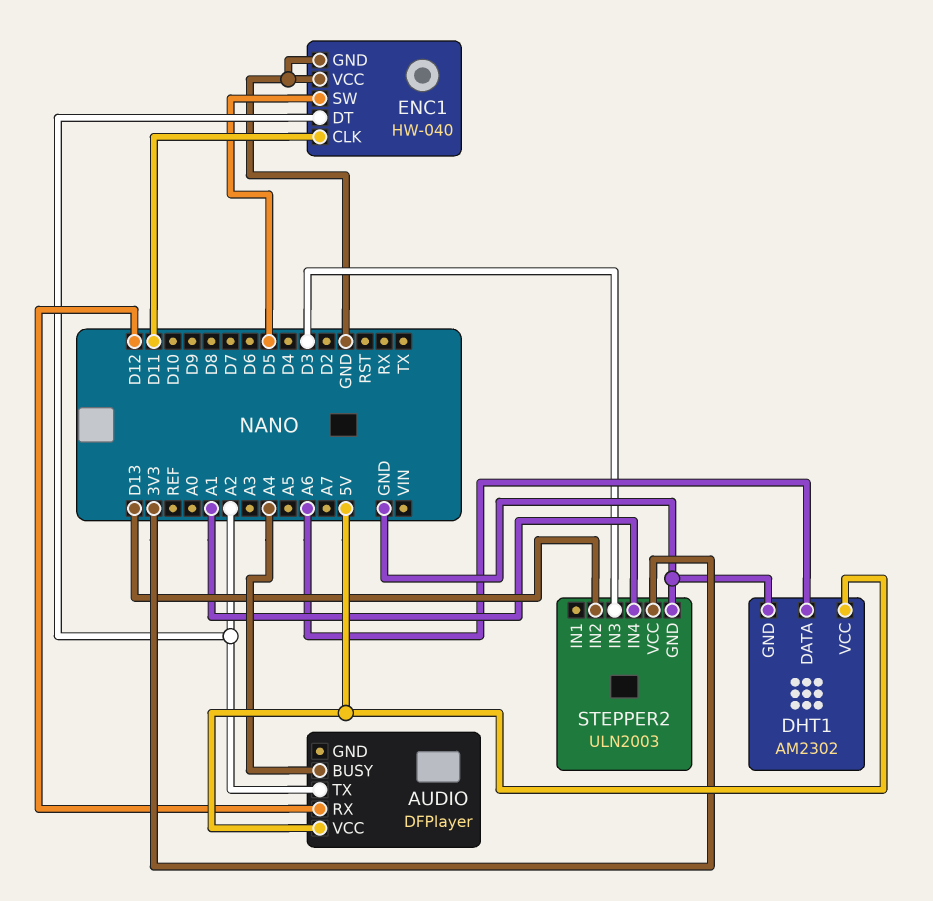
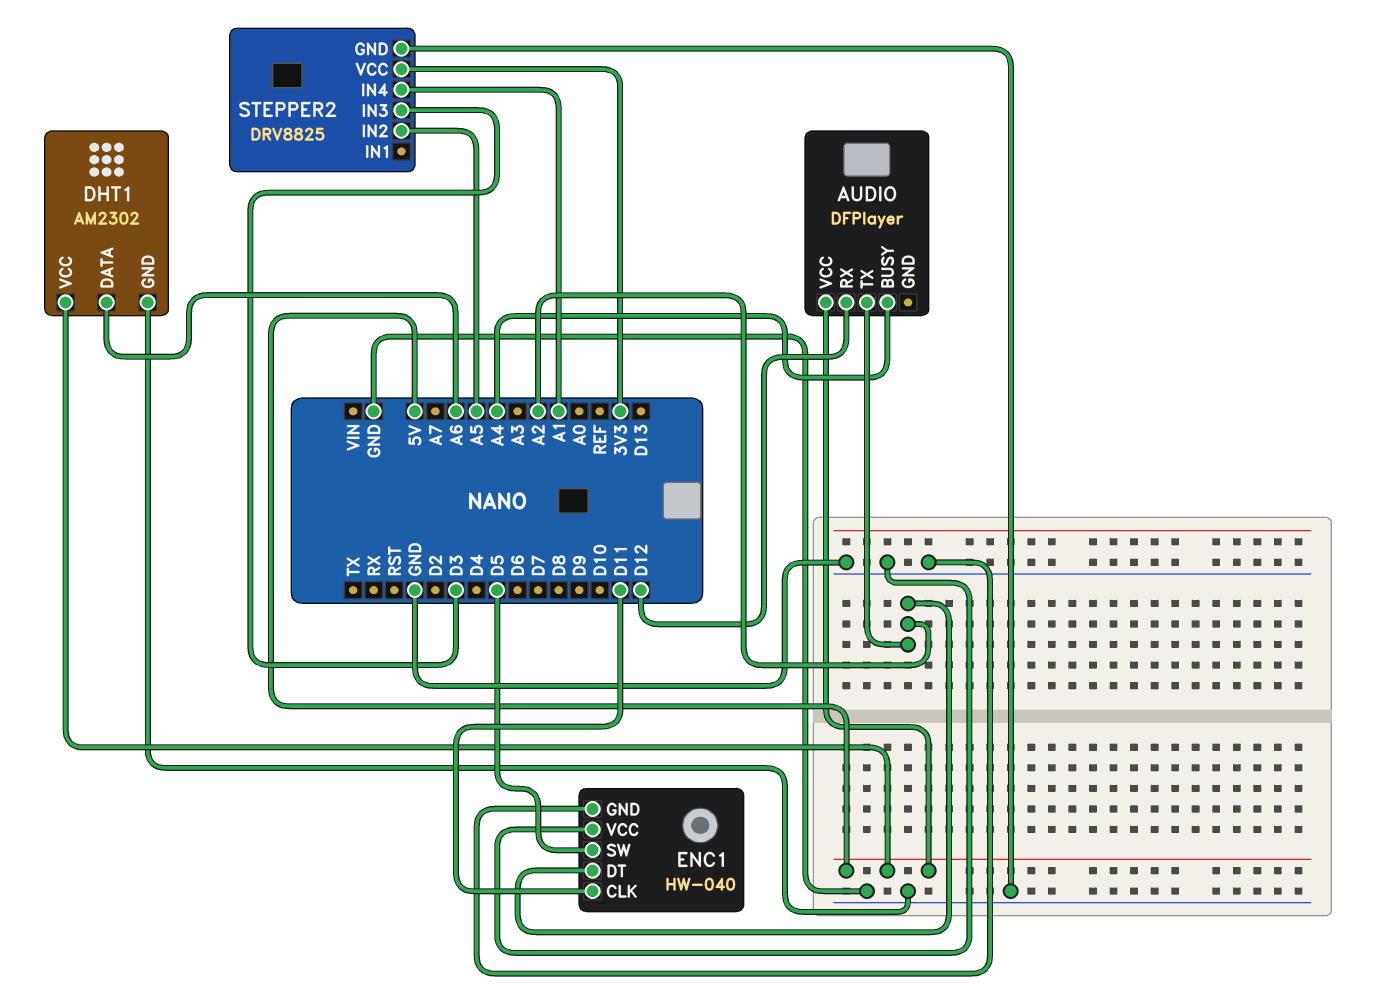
STEPPER2: ULN2003 -> DRV8825
STEPPER2 pin IN2: D13 -> A5

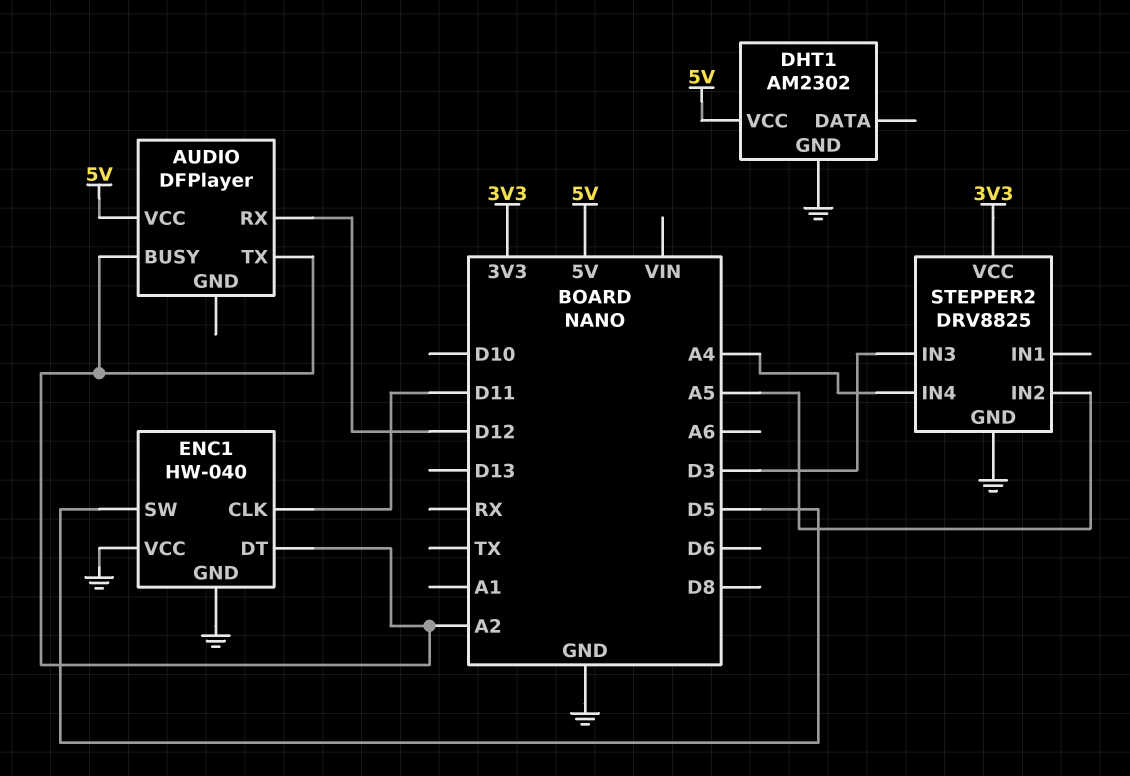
AUDIO pin BUSY: A4 -> A2
DHT1 pin DATA: A6 -> none
STEPPER2 pin IN4: A1 -> A4

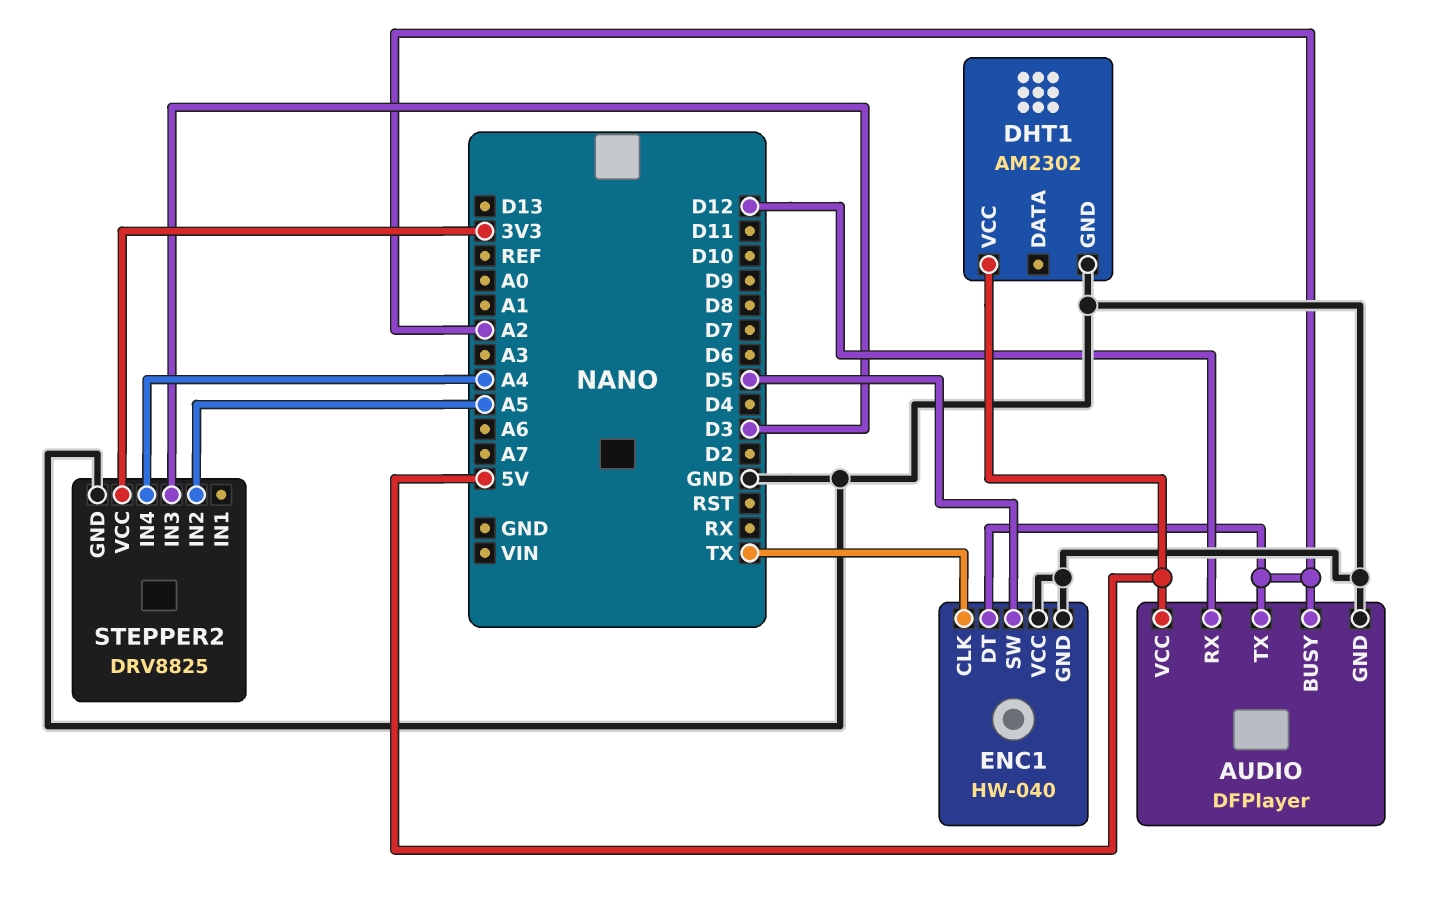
AUDIO pin GND: none -> GND
ENC1 pin CLK: D11 -> TX

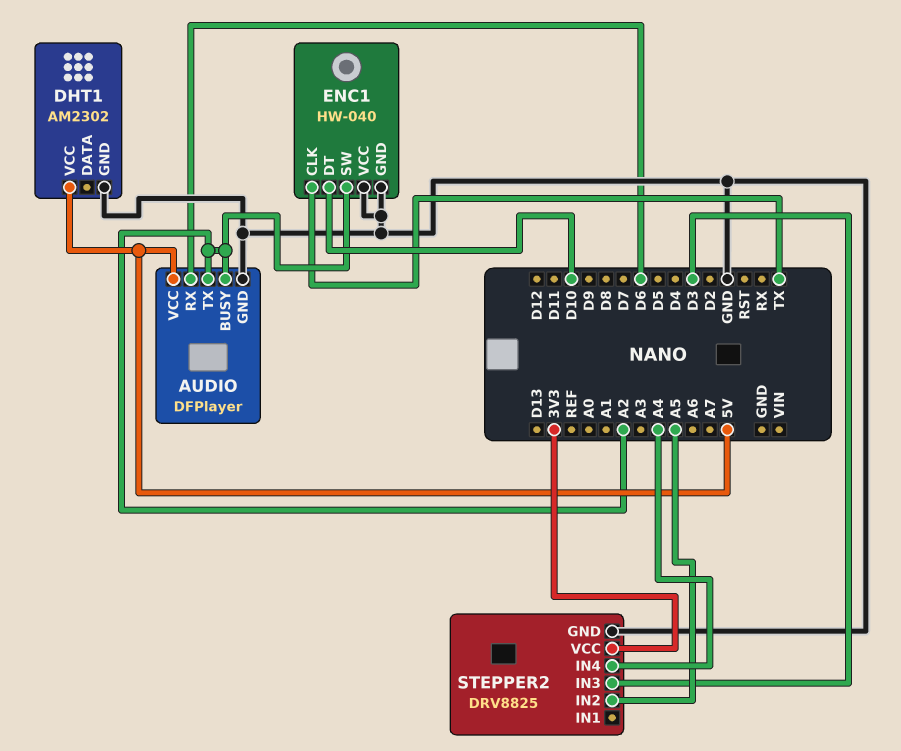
AUDIO pin RX: D12 -> D6
ENC1 pin DT: A2 -> D10
ENC1 pin SW: D5 -> A2

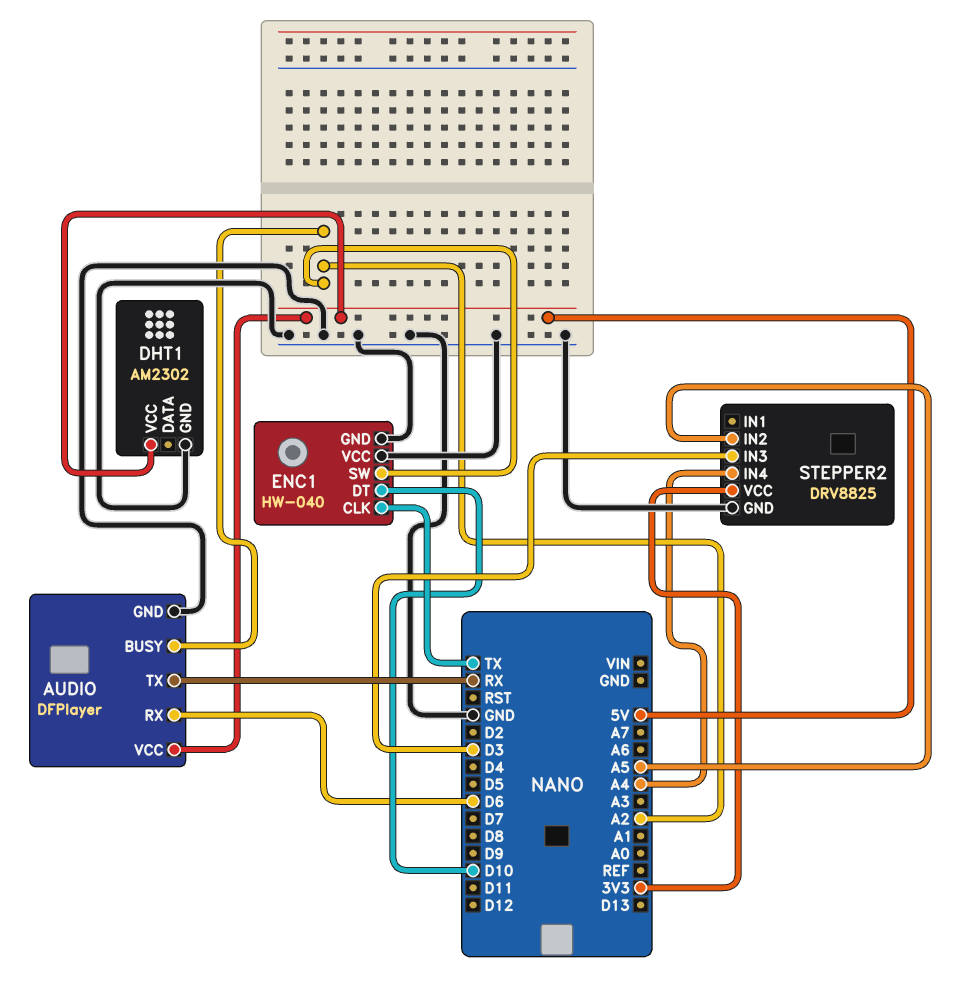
AUDIO pin TX: A2 -> RX

